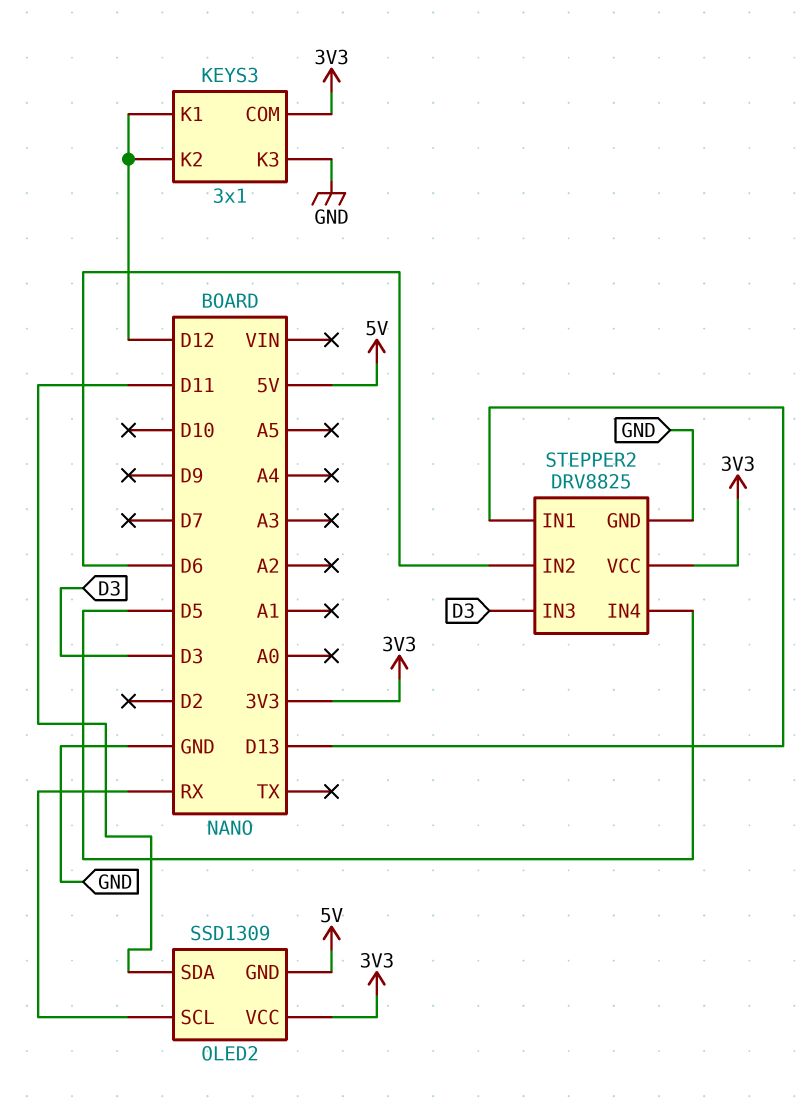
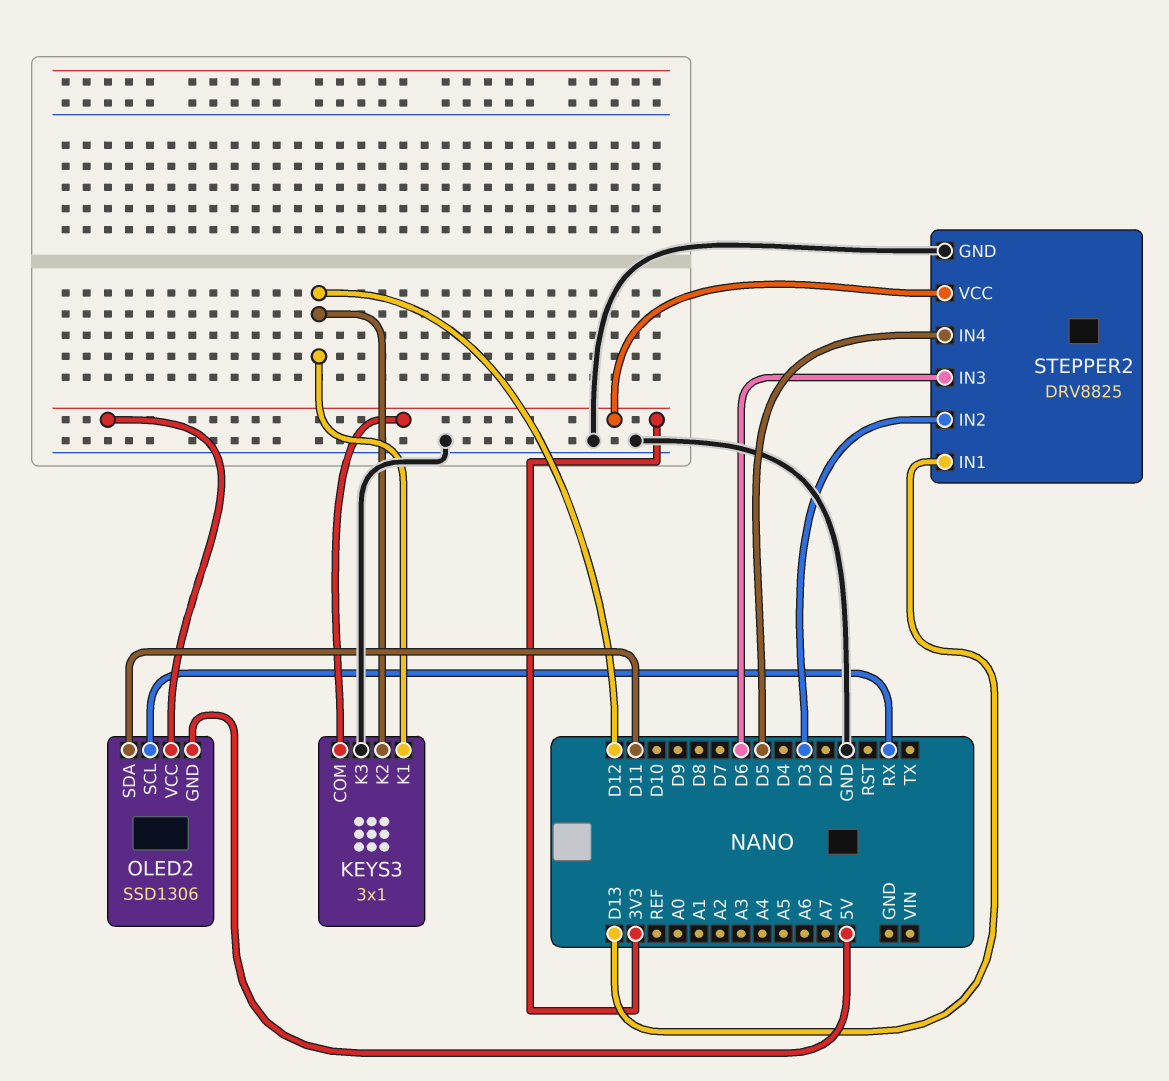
OLED2: SSD1309 -> SSD1306
STEPPER2 pin IN2: D6 -> D3
STEPPER2 pin IN3: D3 -> D6

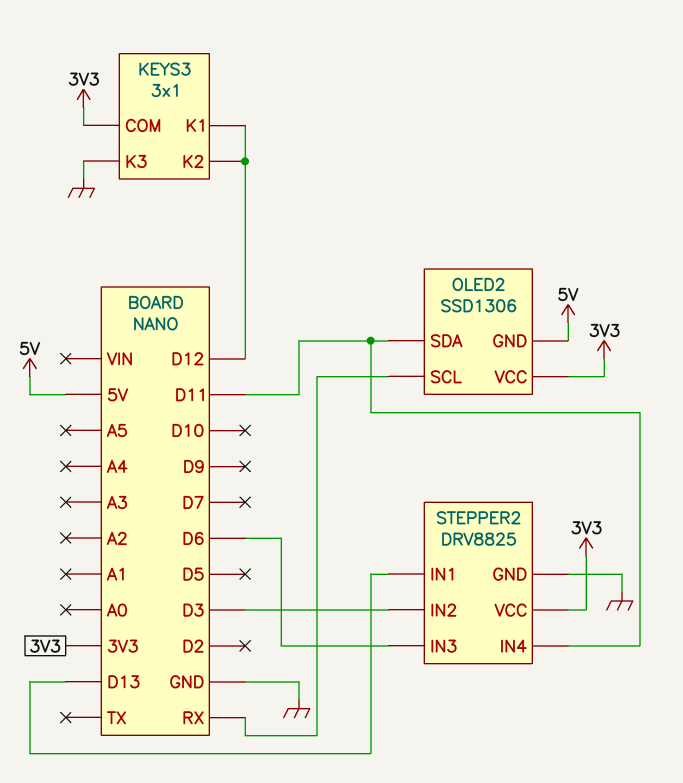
STEPPER2 pin IN4: D5 -> D11

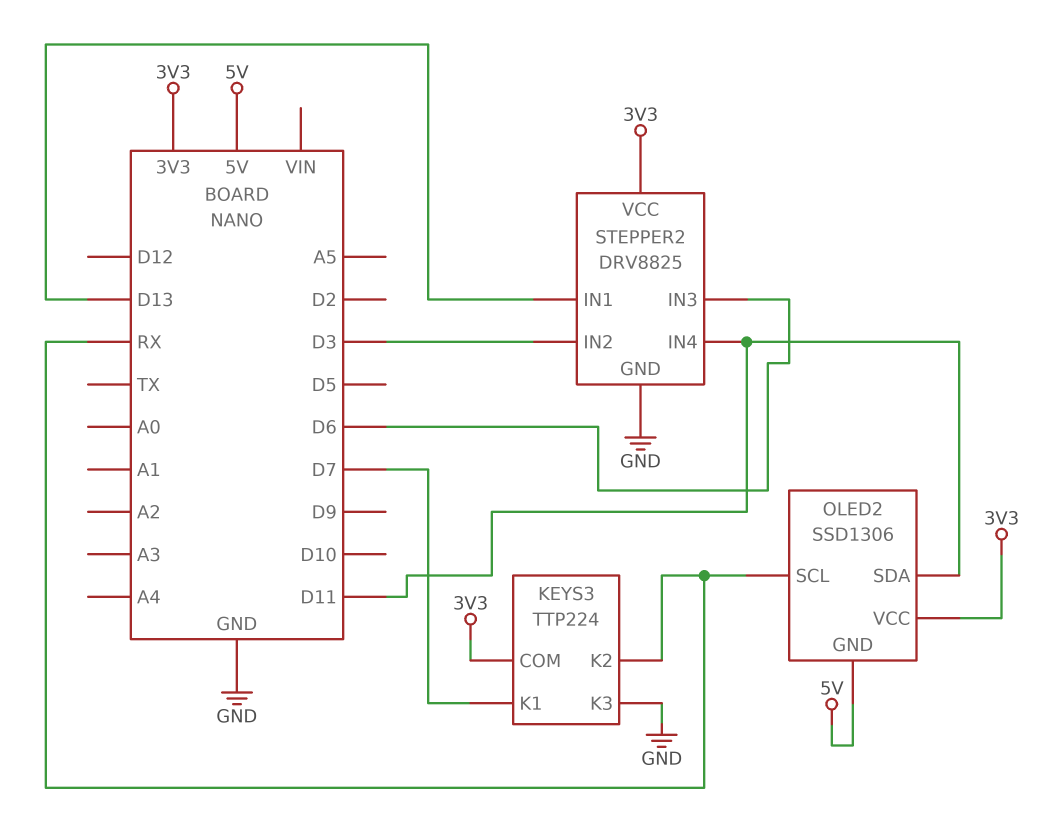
KEYS3: 3x1 -> TTP224
KEYS3 pin K1: D12 -> D7
KEYS3 pin K2: D12 -> RX

